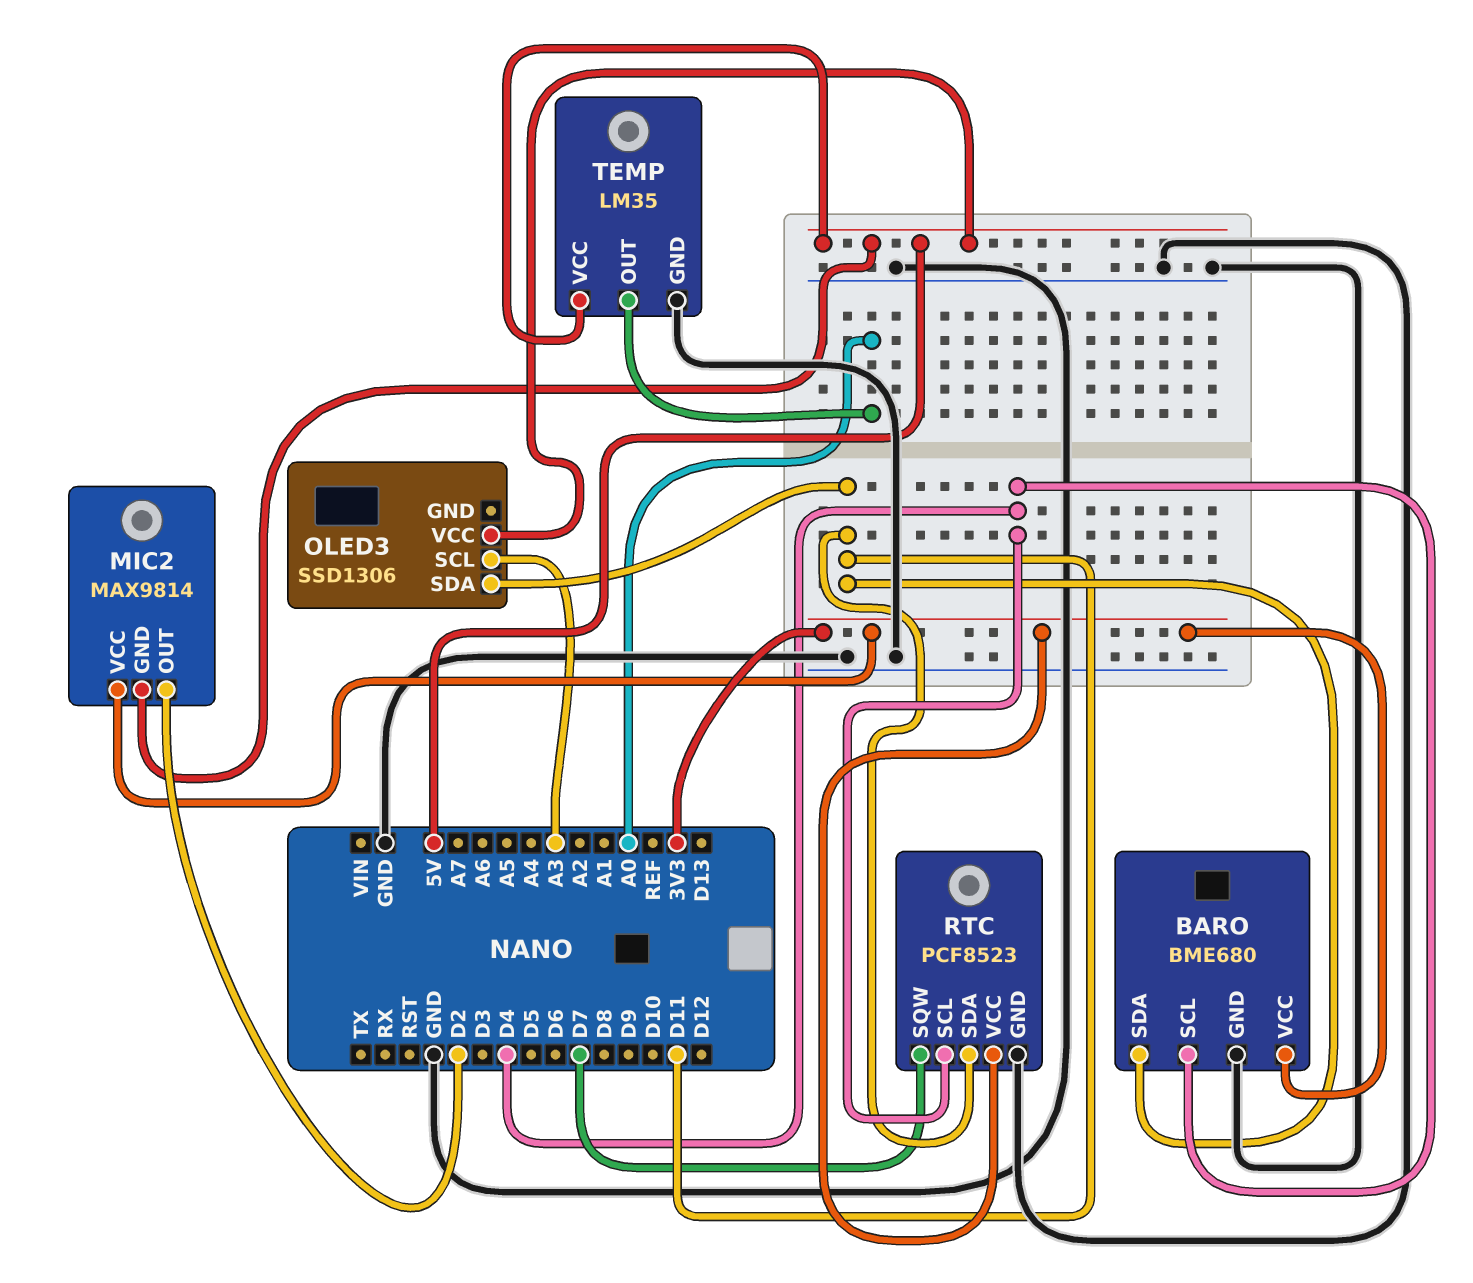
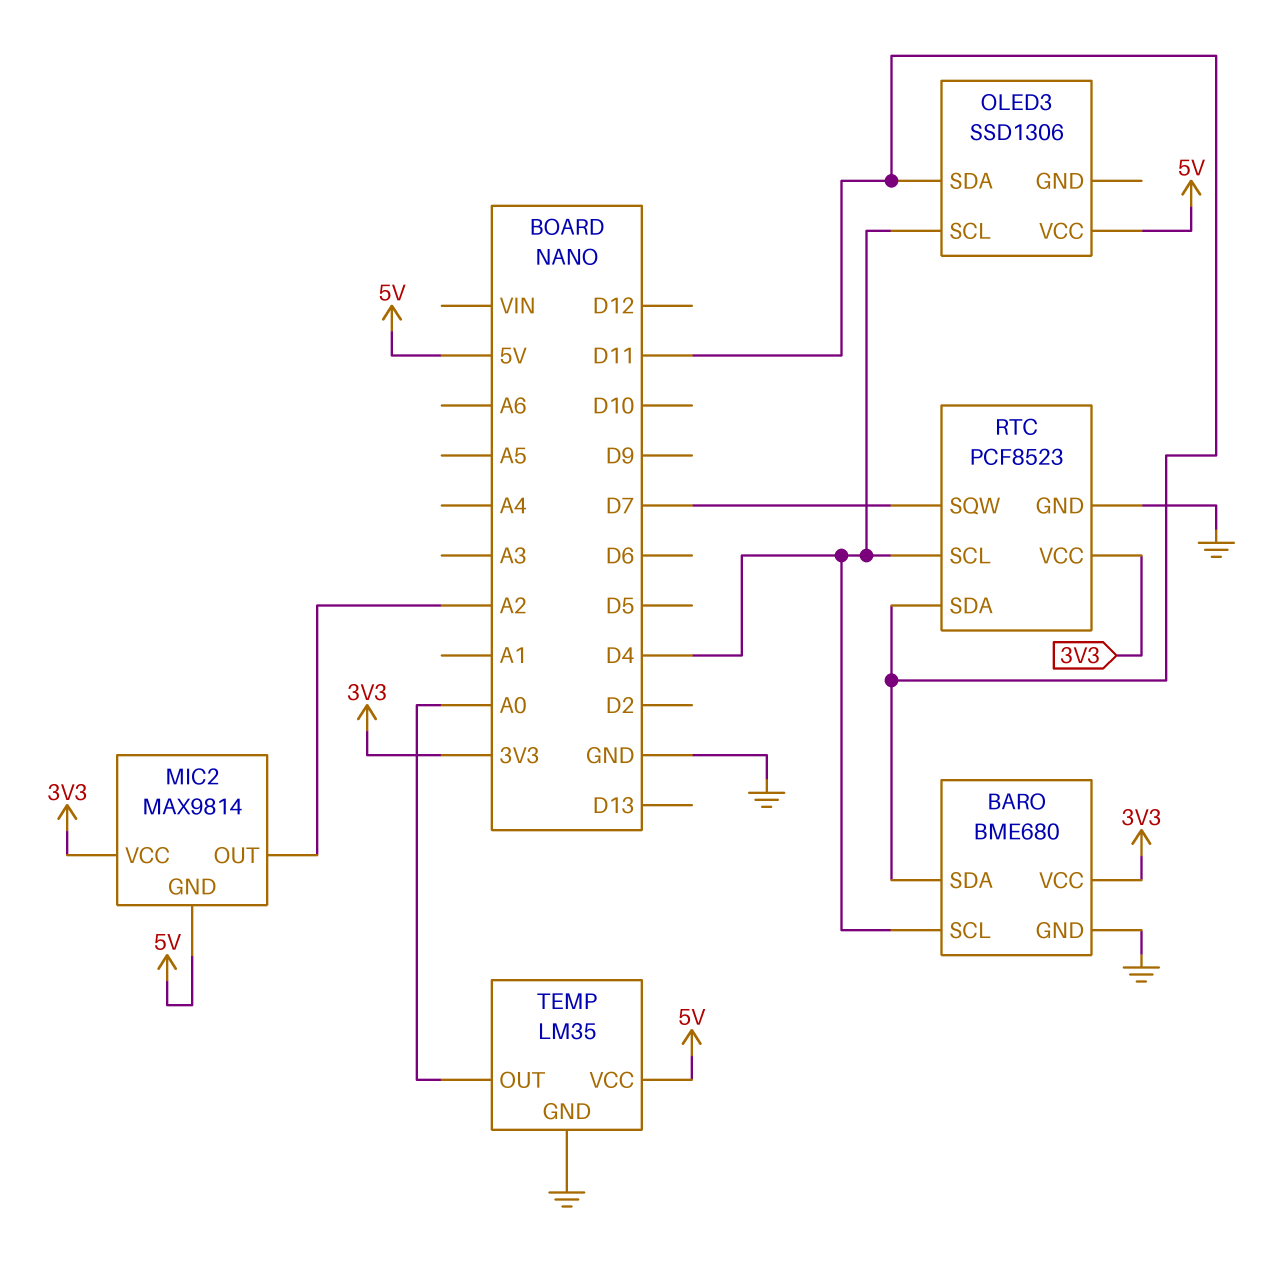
MIC2 pin OUT: D2 -> A2
OLED3 pin SCL: A3 -> D4

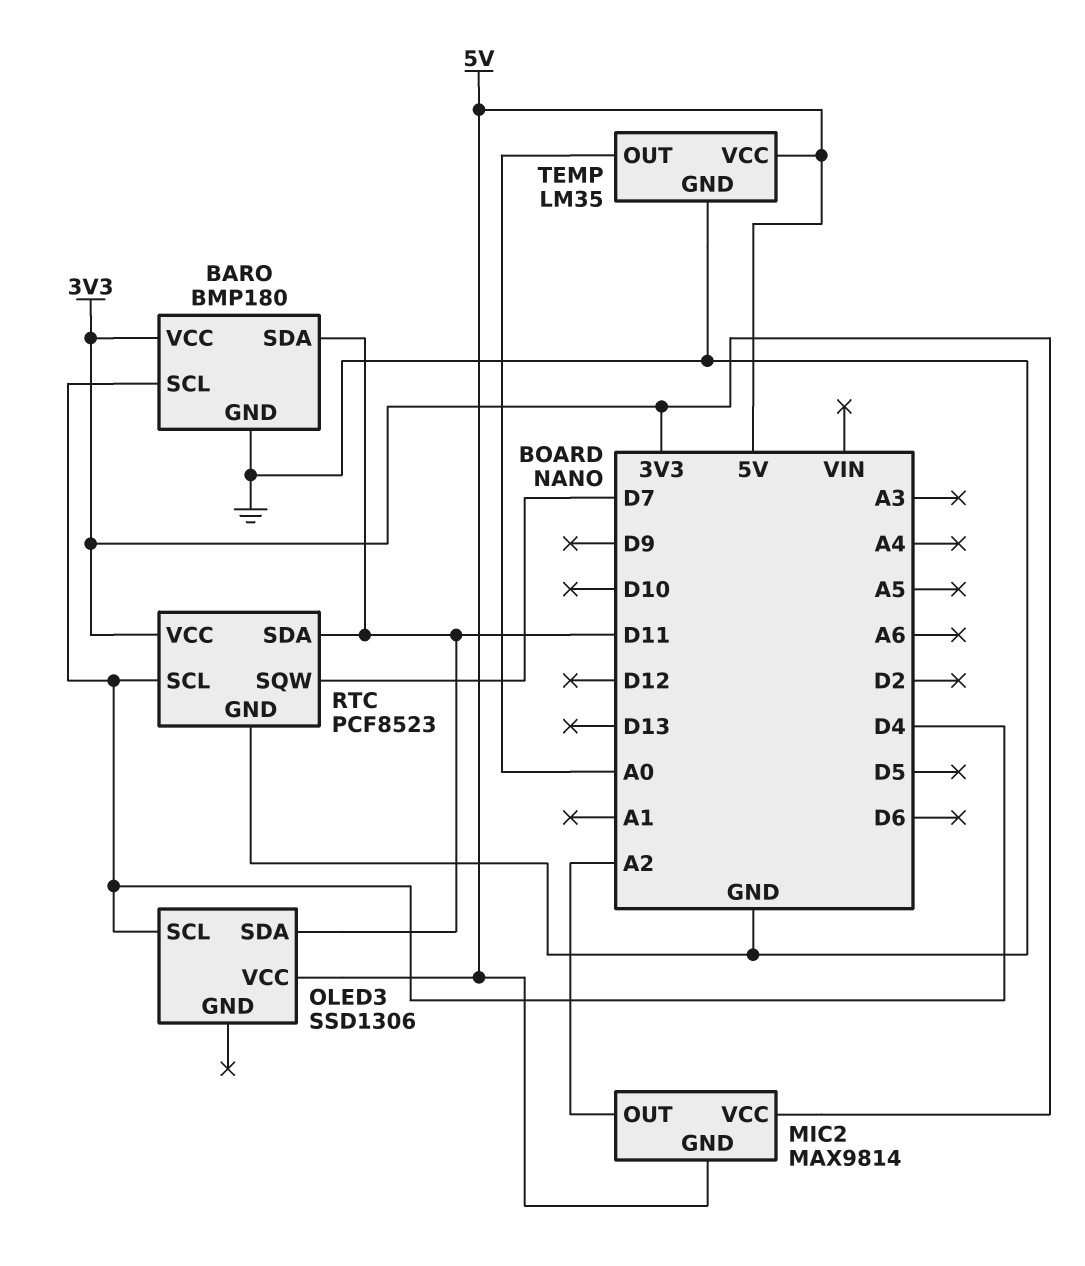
BARO: BME680 -> BMP180

